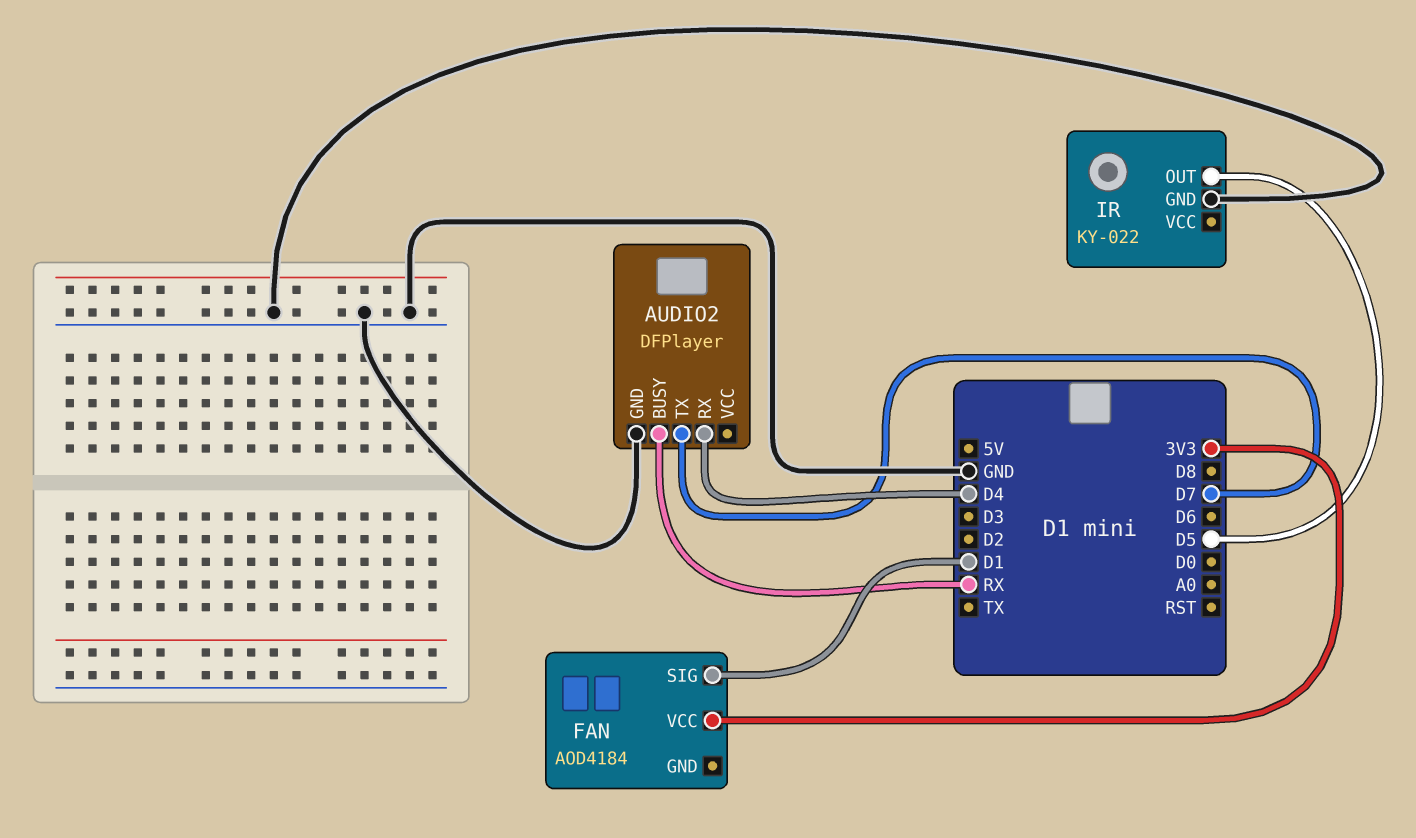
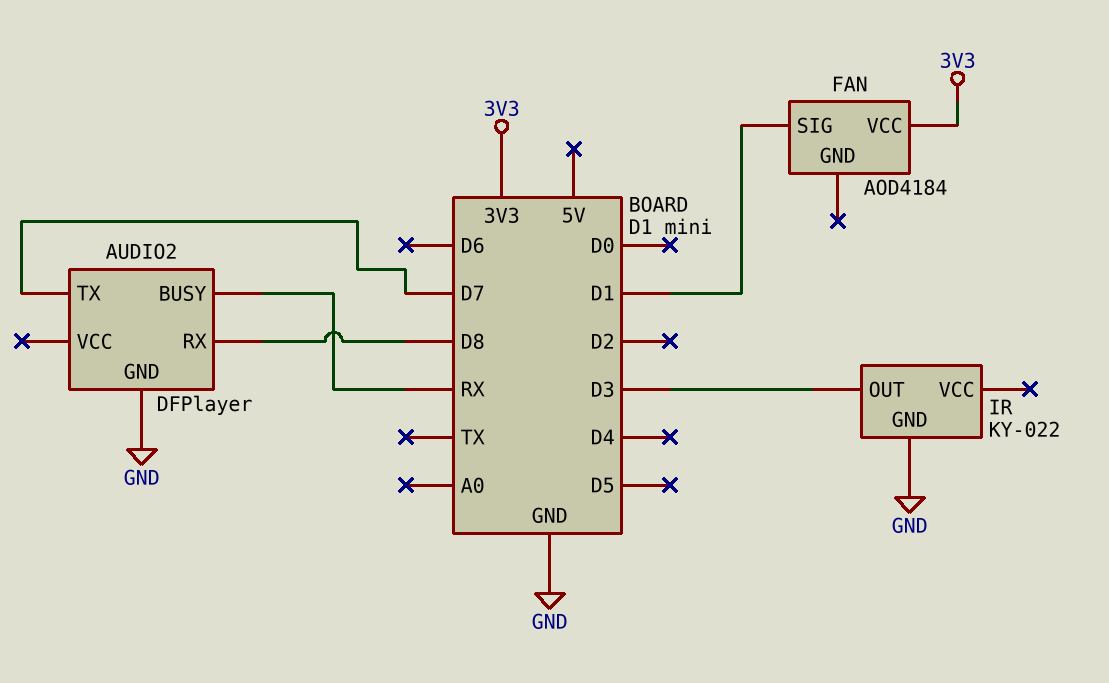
AUDIO2 pin RX: D4 -> D8
IR pin OUT: D5 -> D3

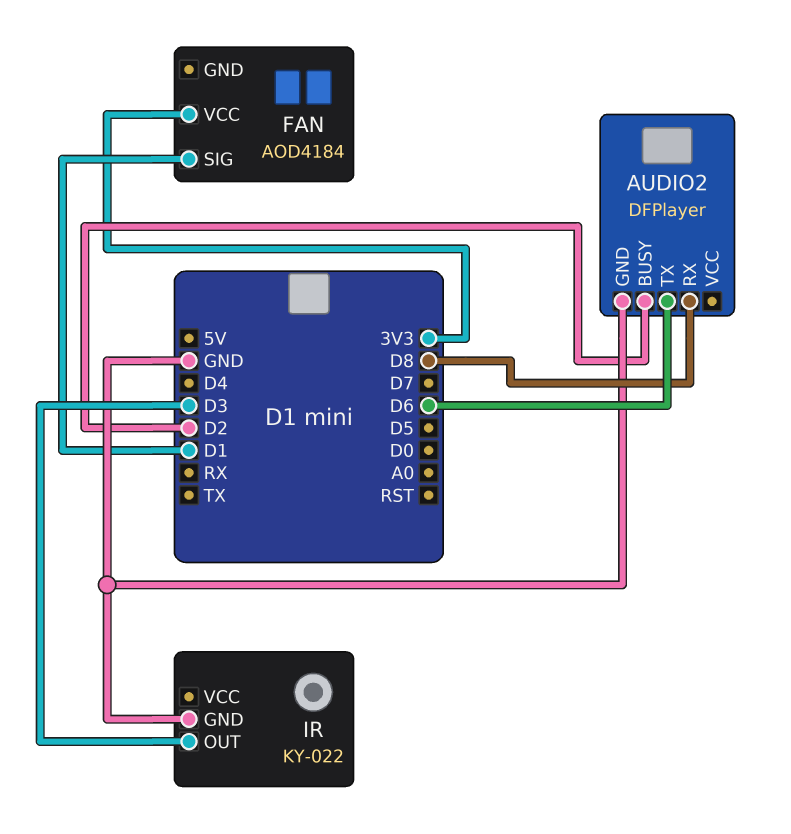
AUDIO2 pin BUSY: RX -> D2
AUDIO2 pin TX: D7 -> D6

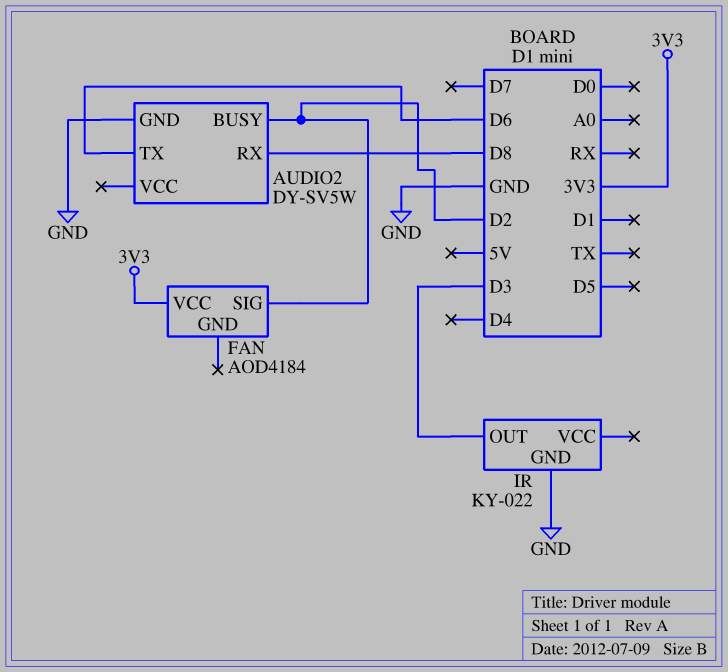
AUDIO2: DFPlayer -> DY-SV5W
FAN pin SIG: D1 -> D2

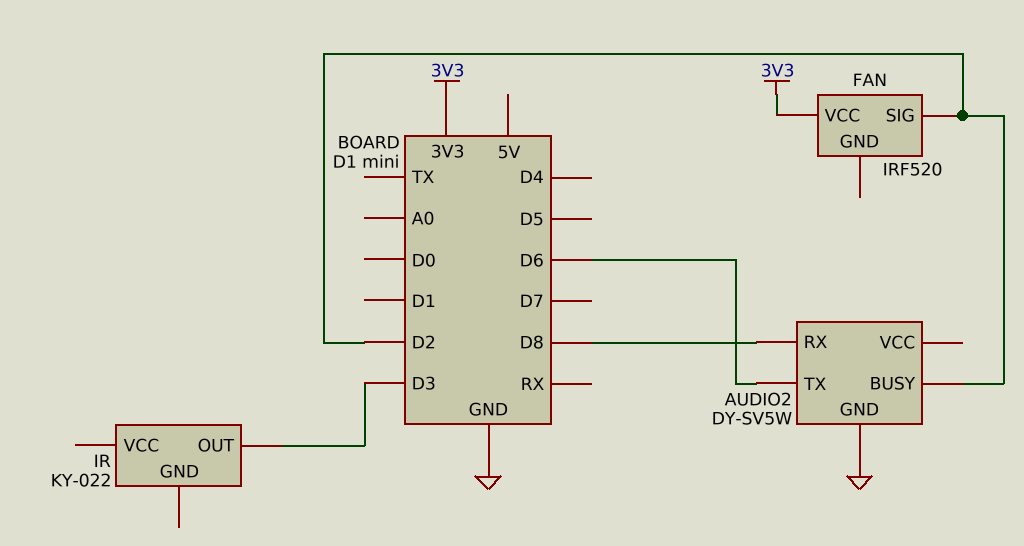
FAN: AOD4184 -> IRF520
IR pin GND: GND -> none

